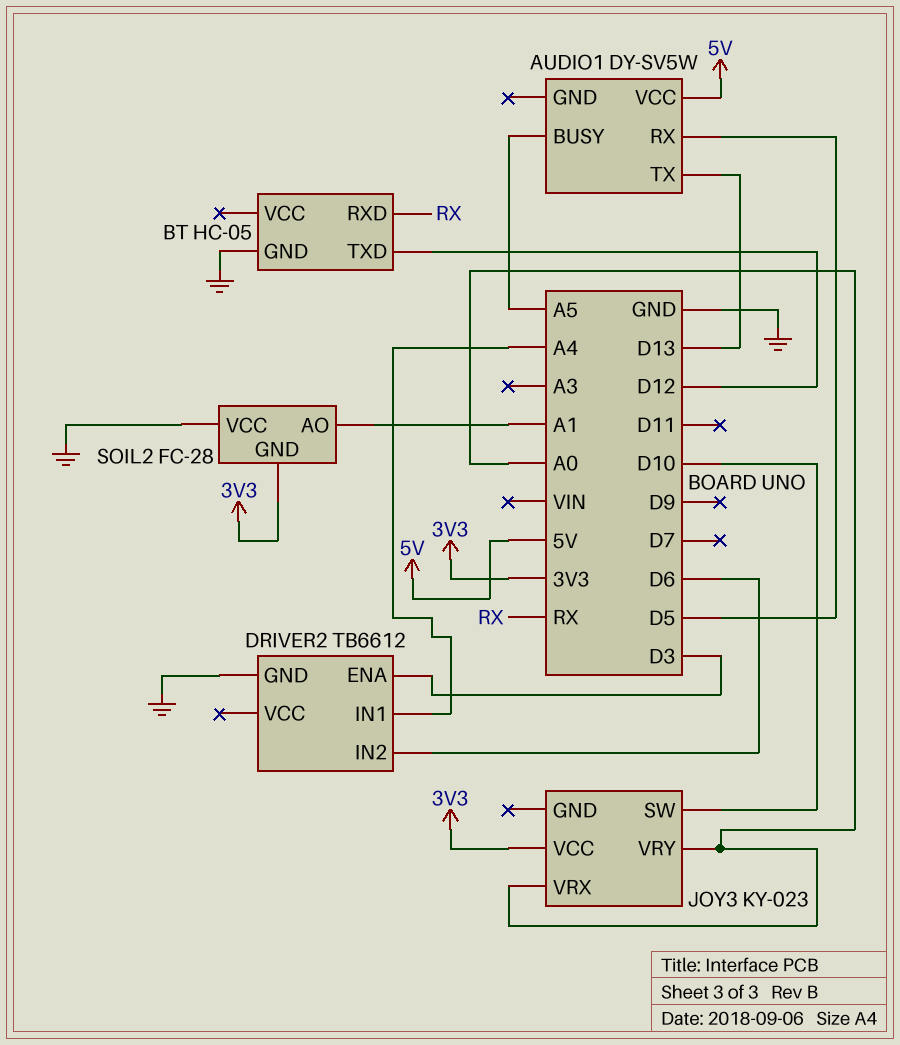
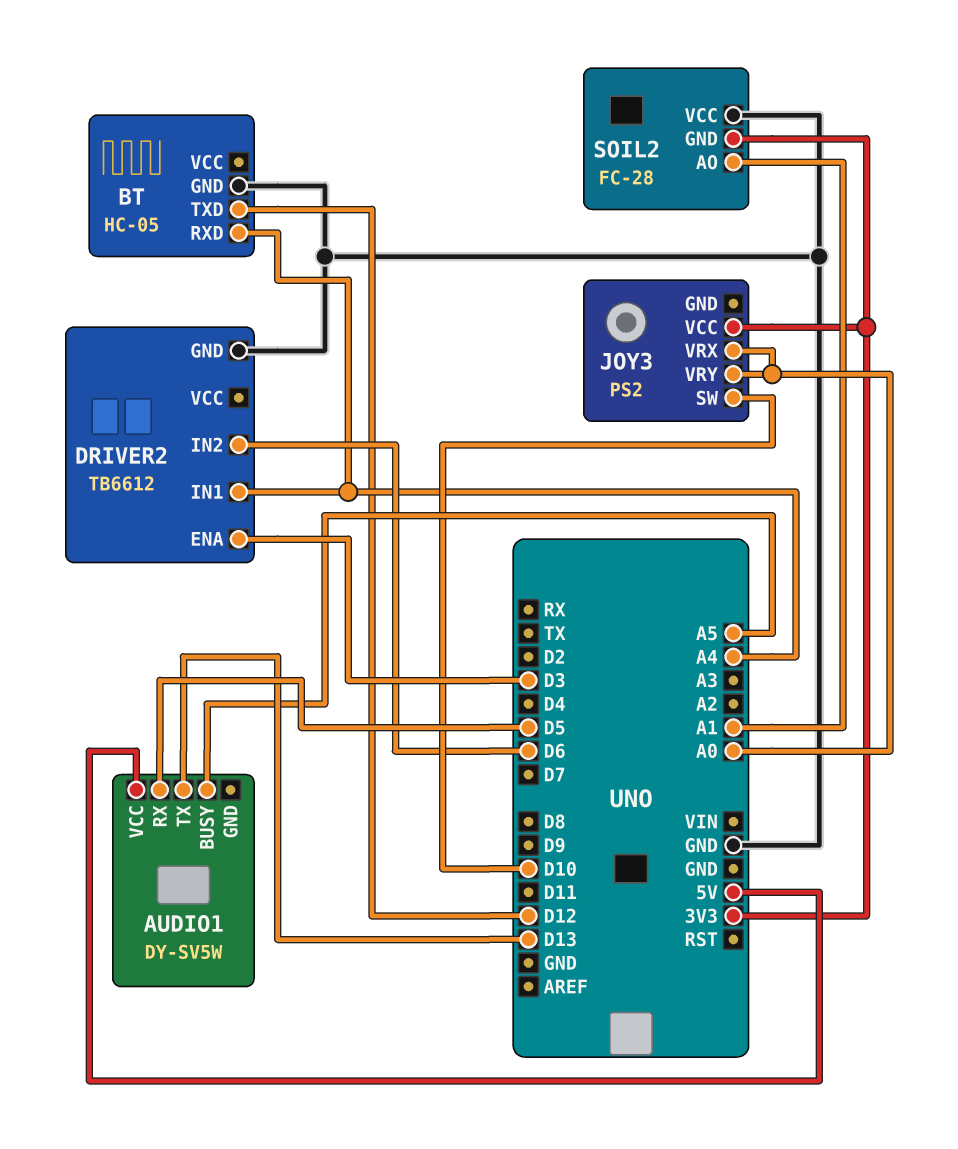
BT pin RXD: RX -> A4
JOY3: KY-023 -> PS2

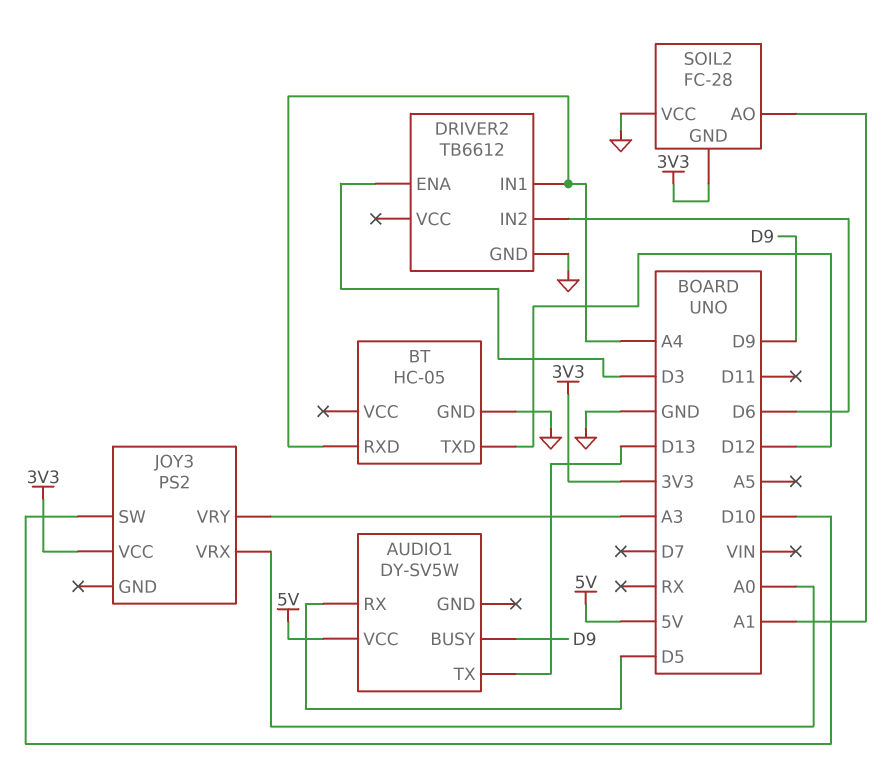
AUDIO1 pin BUSY: A5 -> D9
JOY3 pin VRY: A0 -> A3

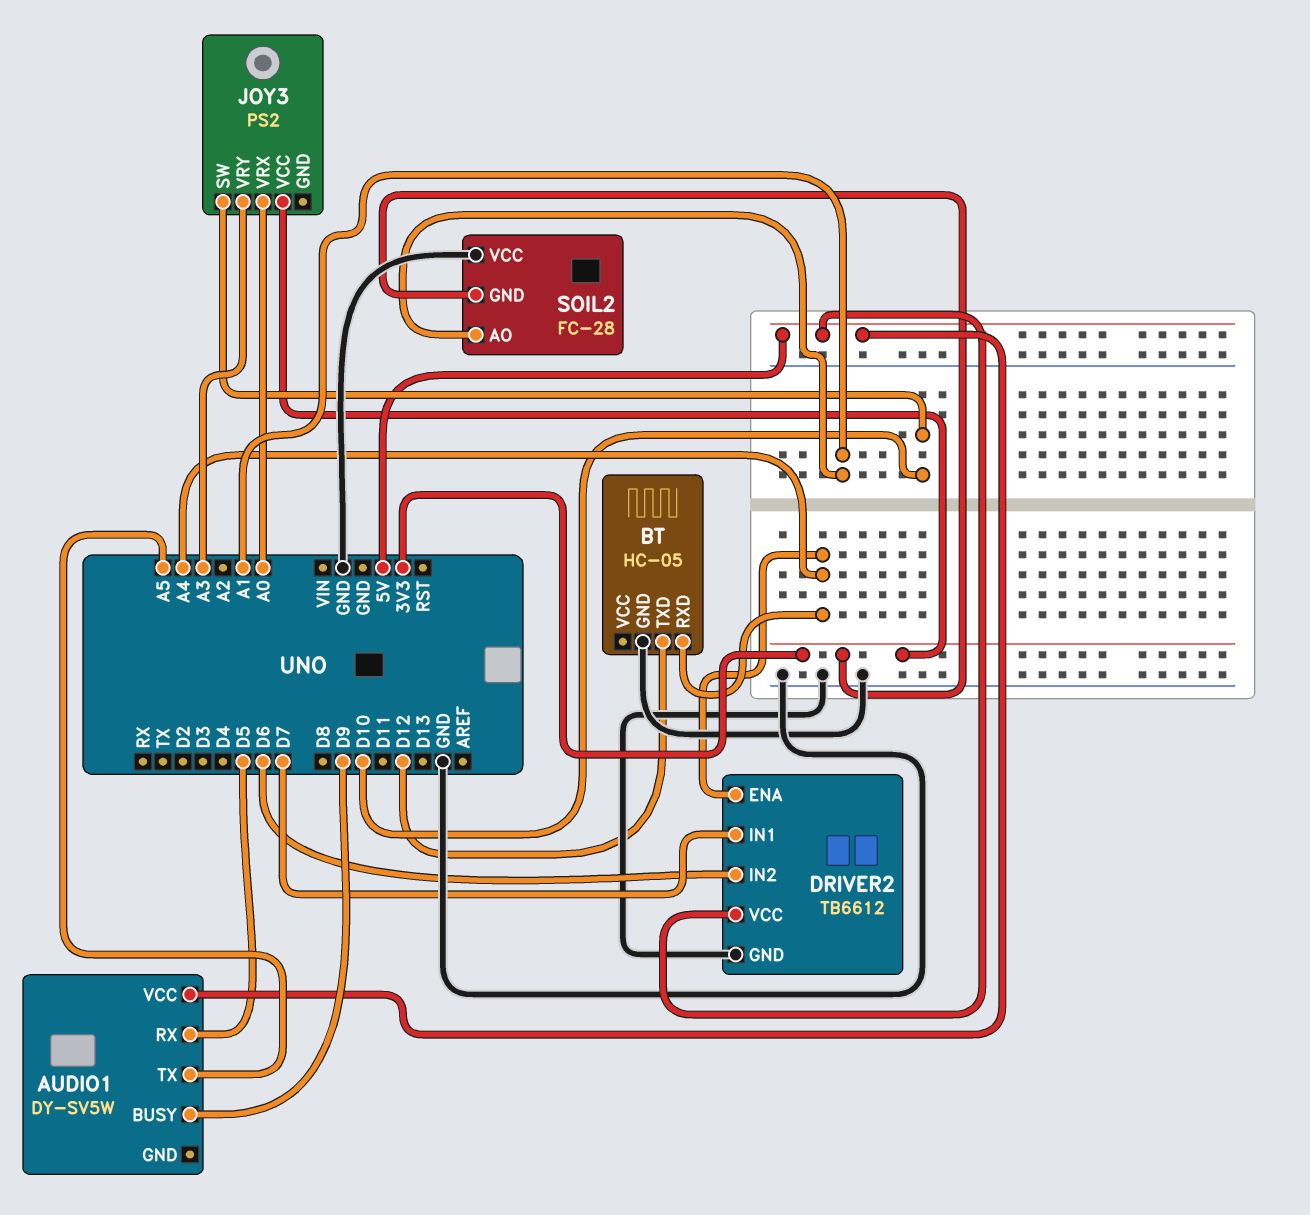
AUDIO1 pin TX: D13 -> A5
DRIVER2 pin ENA: D3 -> A4
DRIVER2 pin IN1: A4 -> D7
DRIVER2 pin VCC: none -> 5V

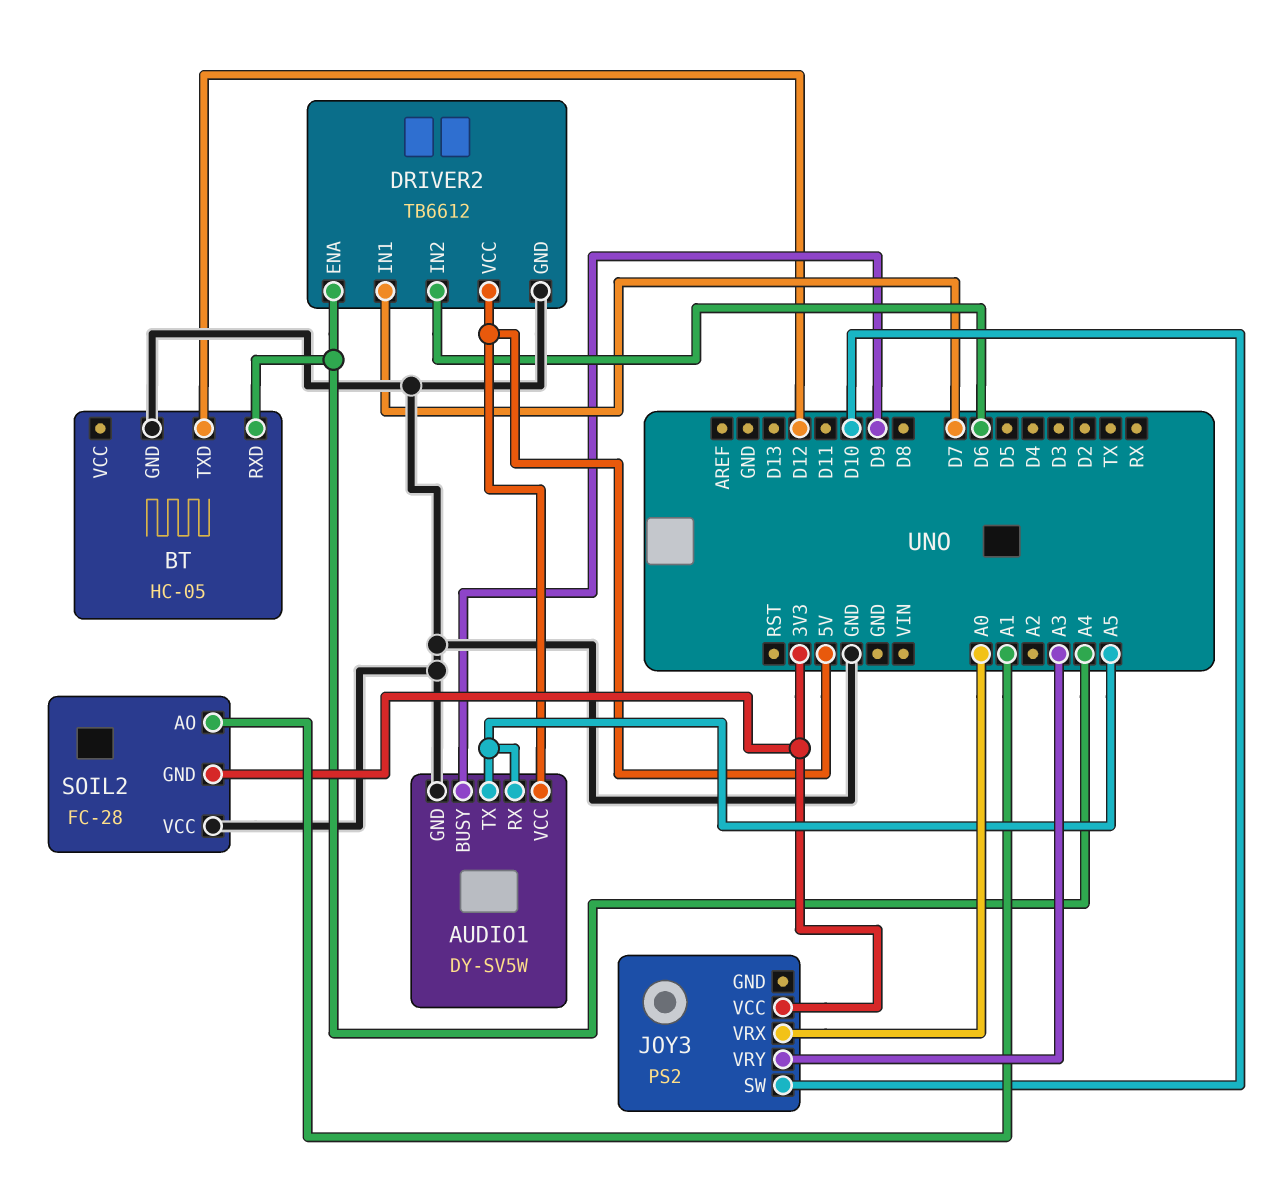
AUDIO1 pin GND: none -> GND
AUDIO1 pin RX: D5 -> A5

